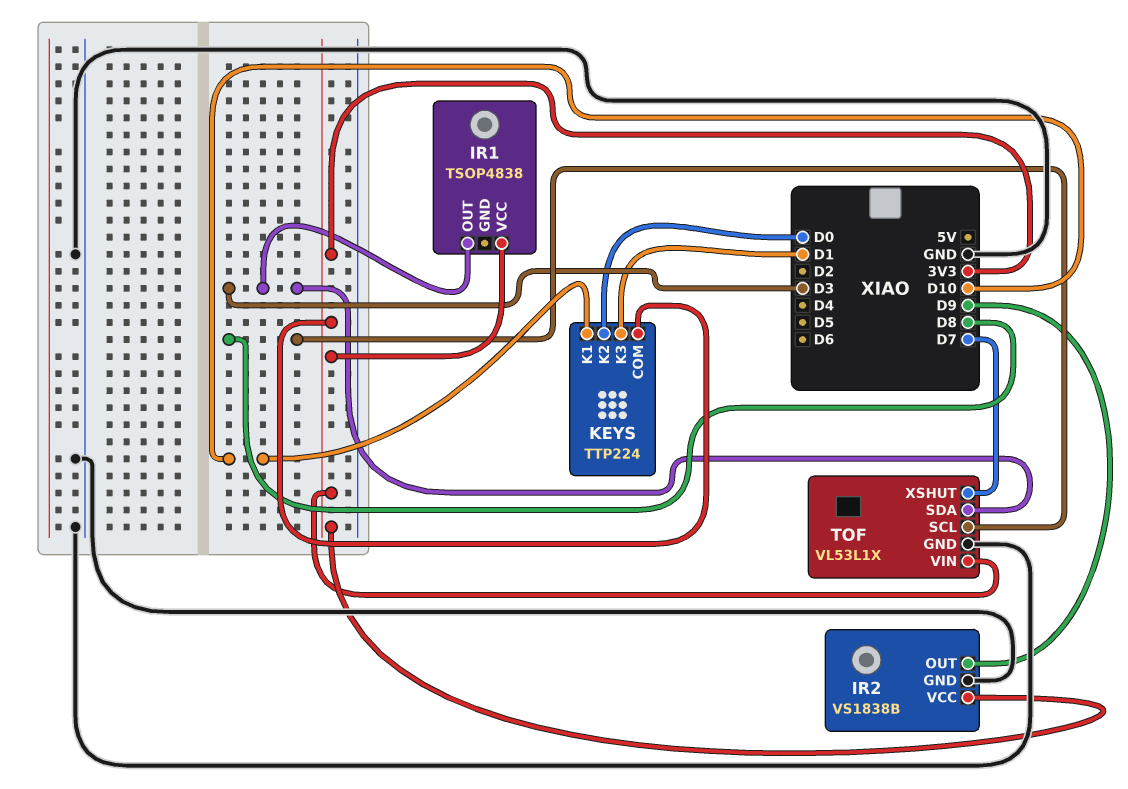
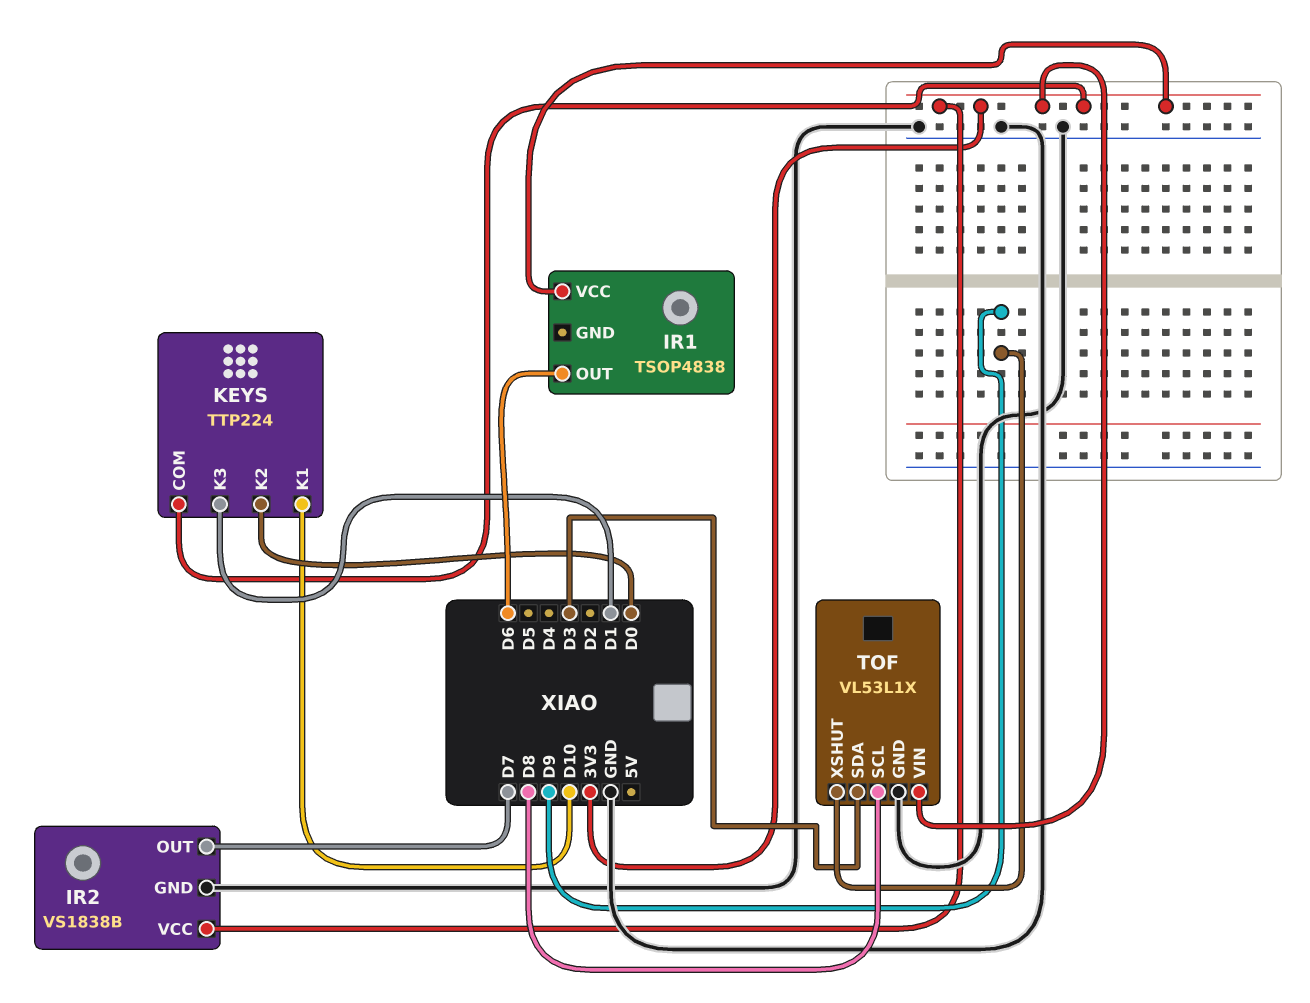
IR1 pin OUT: D3 -> D6
IR2 pin OUT: D9 -> D7
TOF pin XSHUT: D7 -> D9

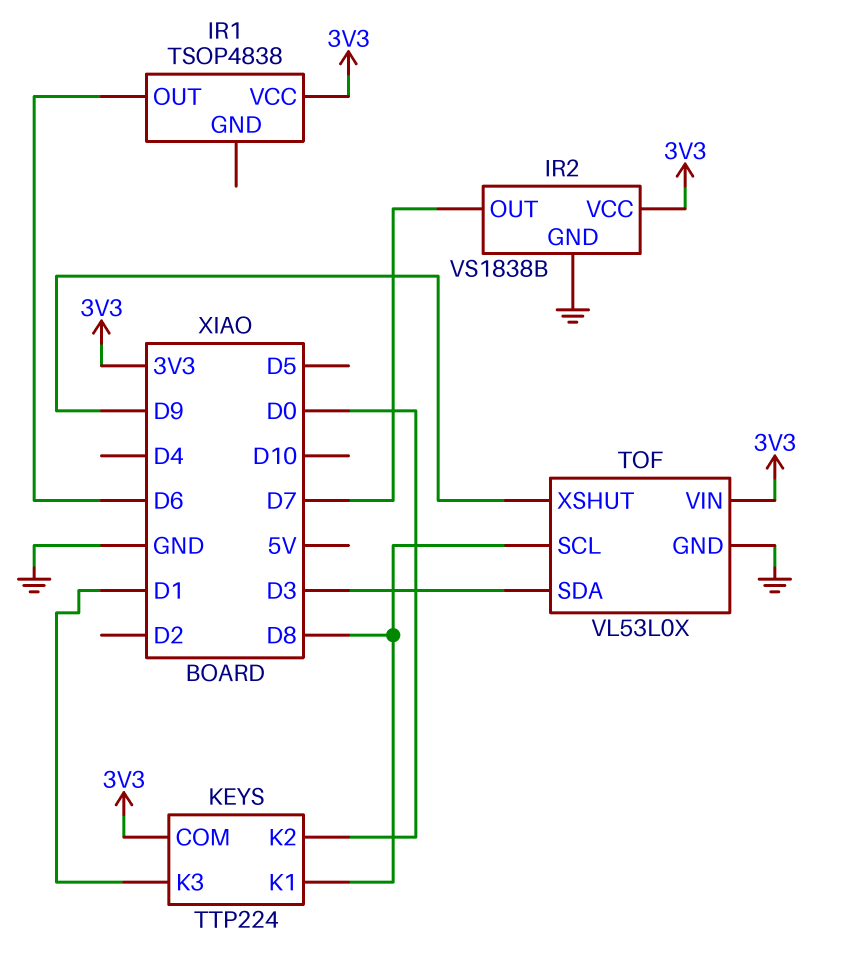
KEYS pin K1: D10 -> D8
TOF: VL53L1X -> VL53L0X

